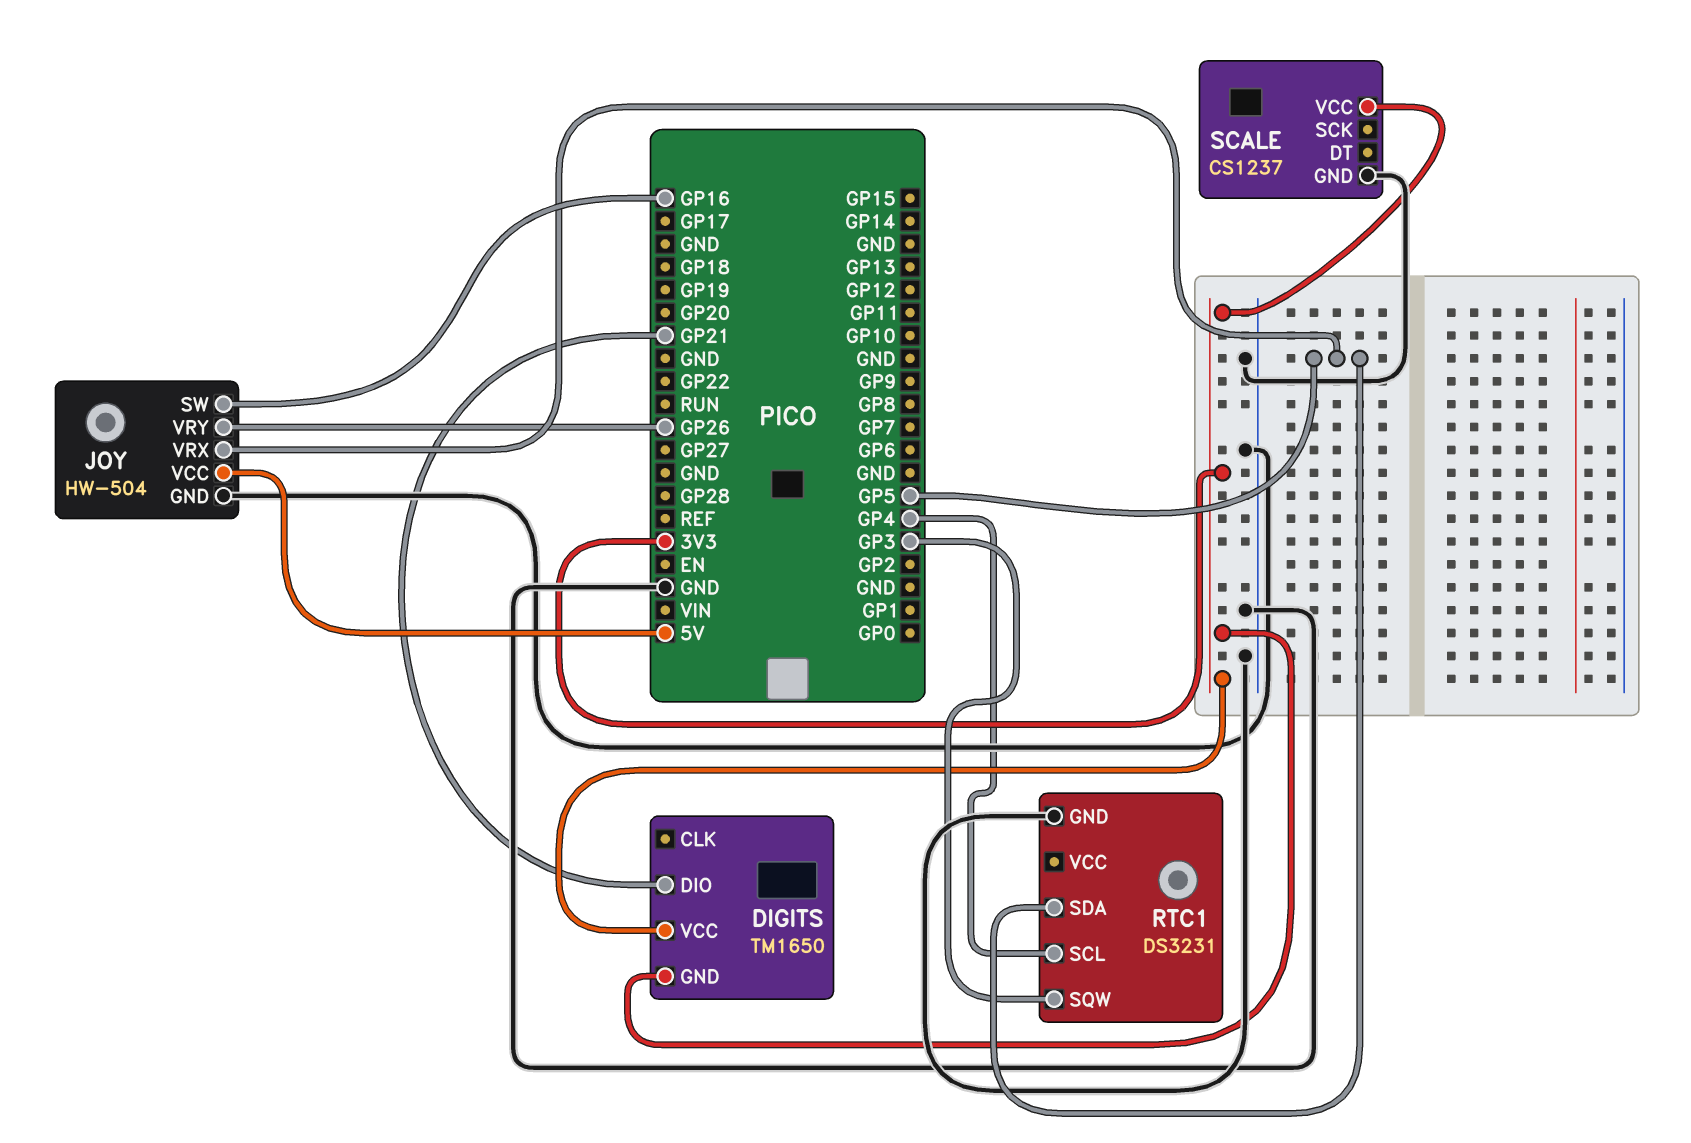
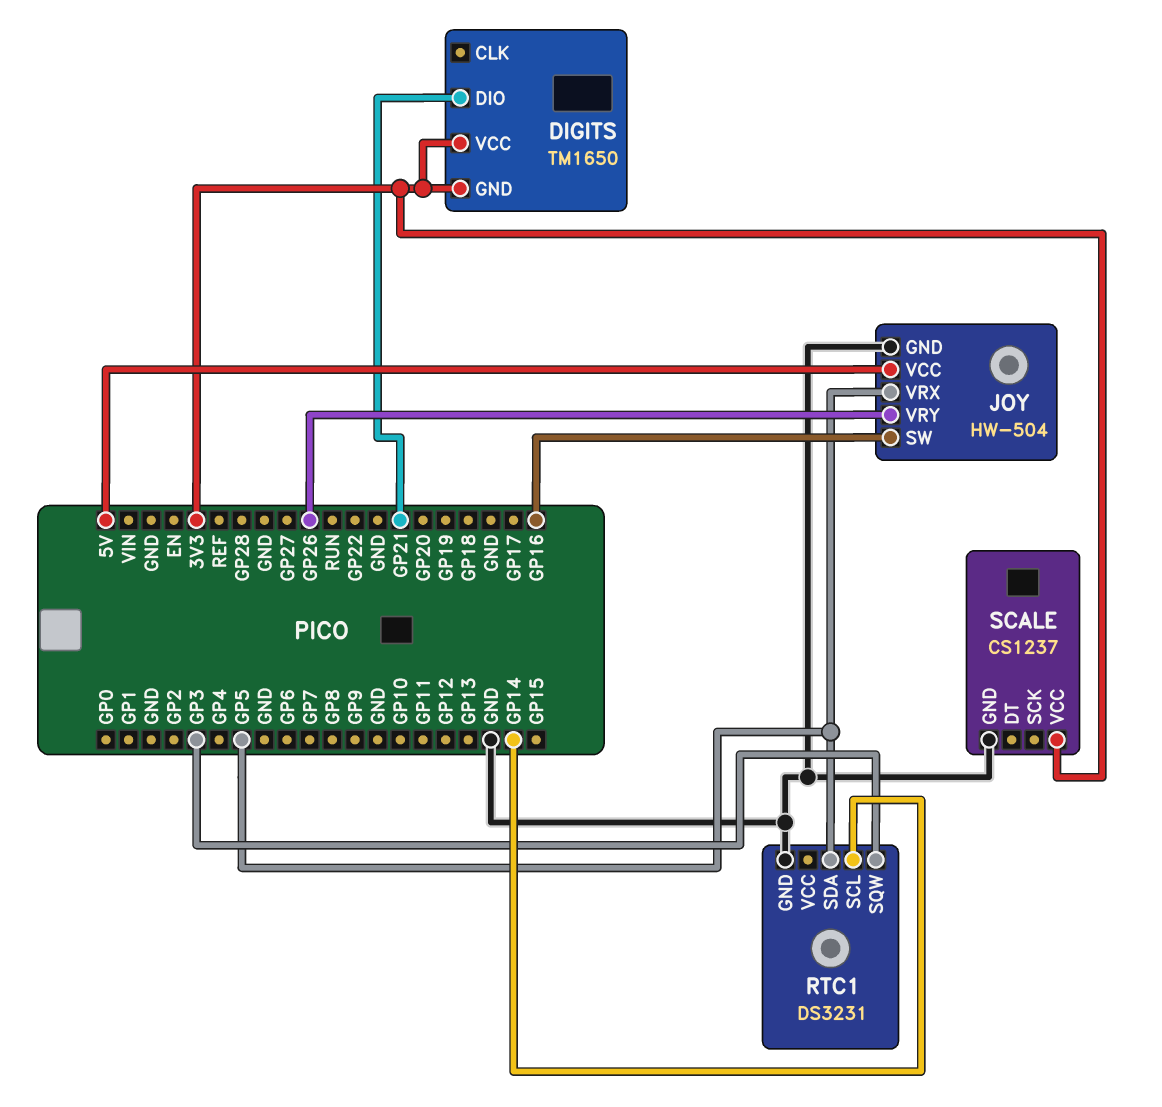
RTC1 pin SCL: GP4 -> GP14

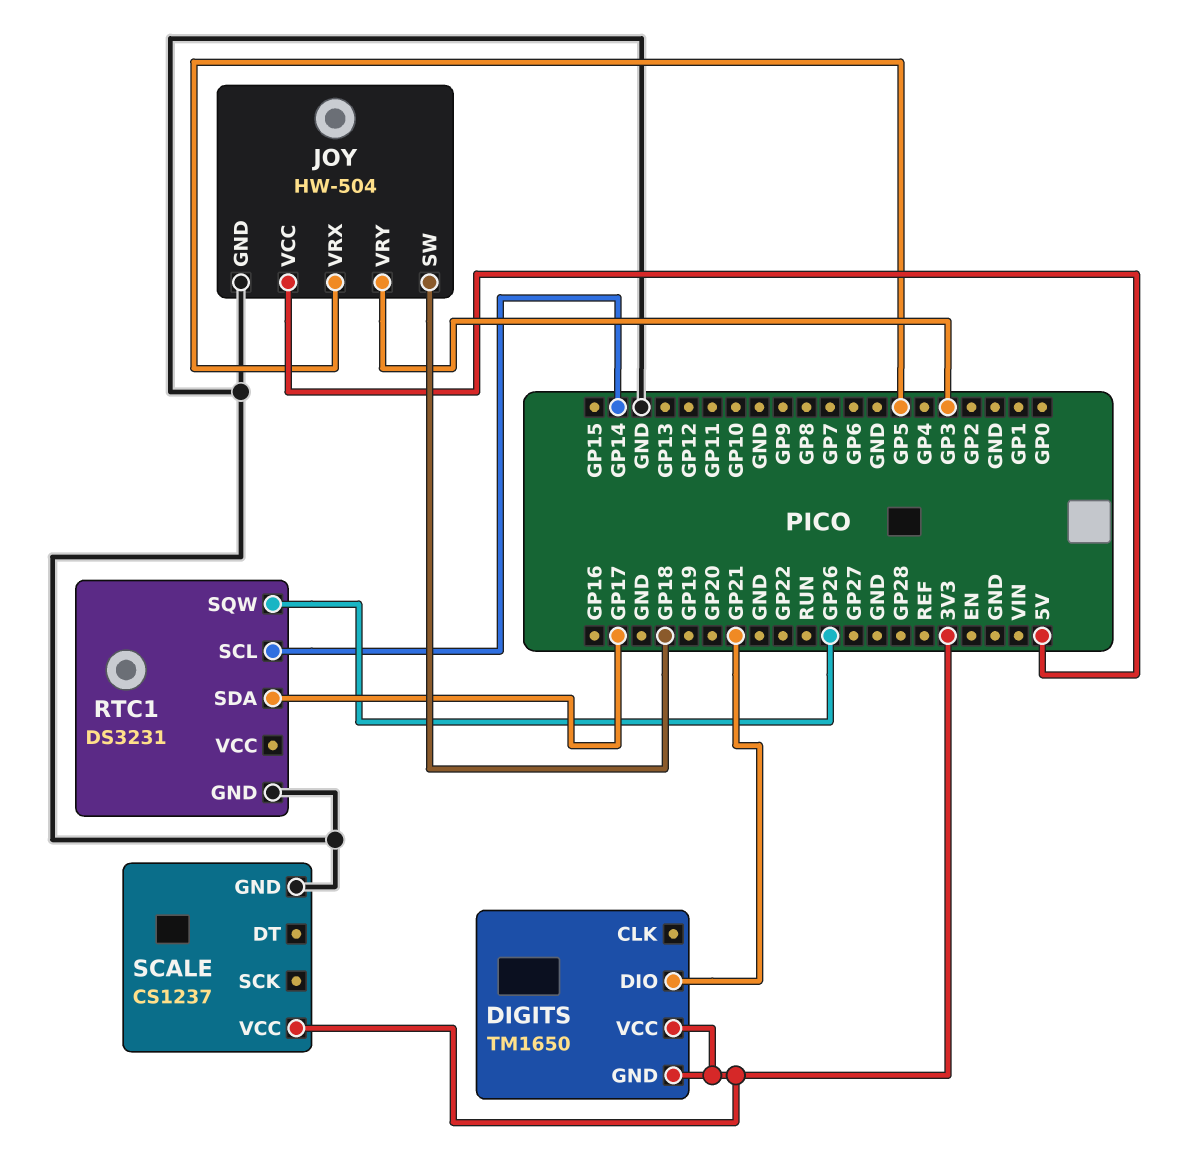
JOY pin SW: GP16 -> GP18
JOY pin VRY: GP26 -> GP3
RTC1 pin SDA: GP5 -> GP17
RTC1 pin SQW: GP3 -> GP26

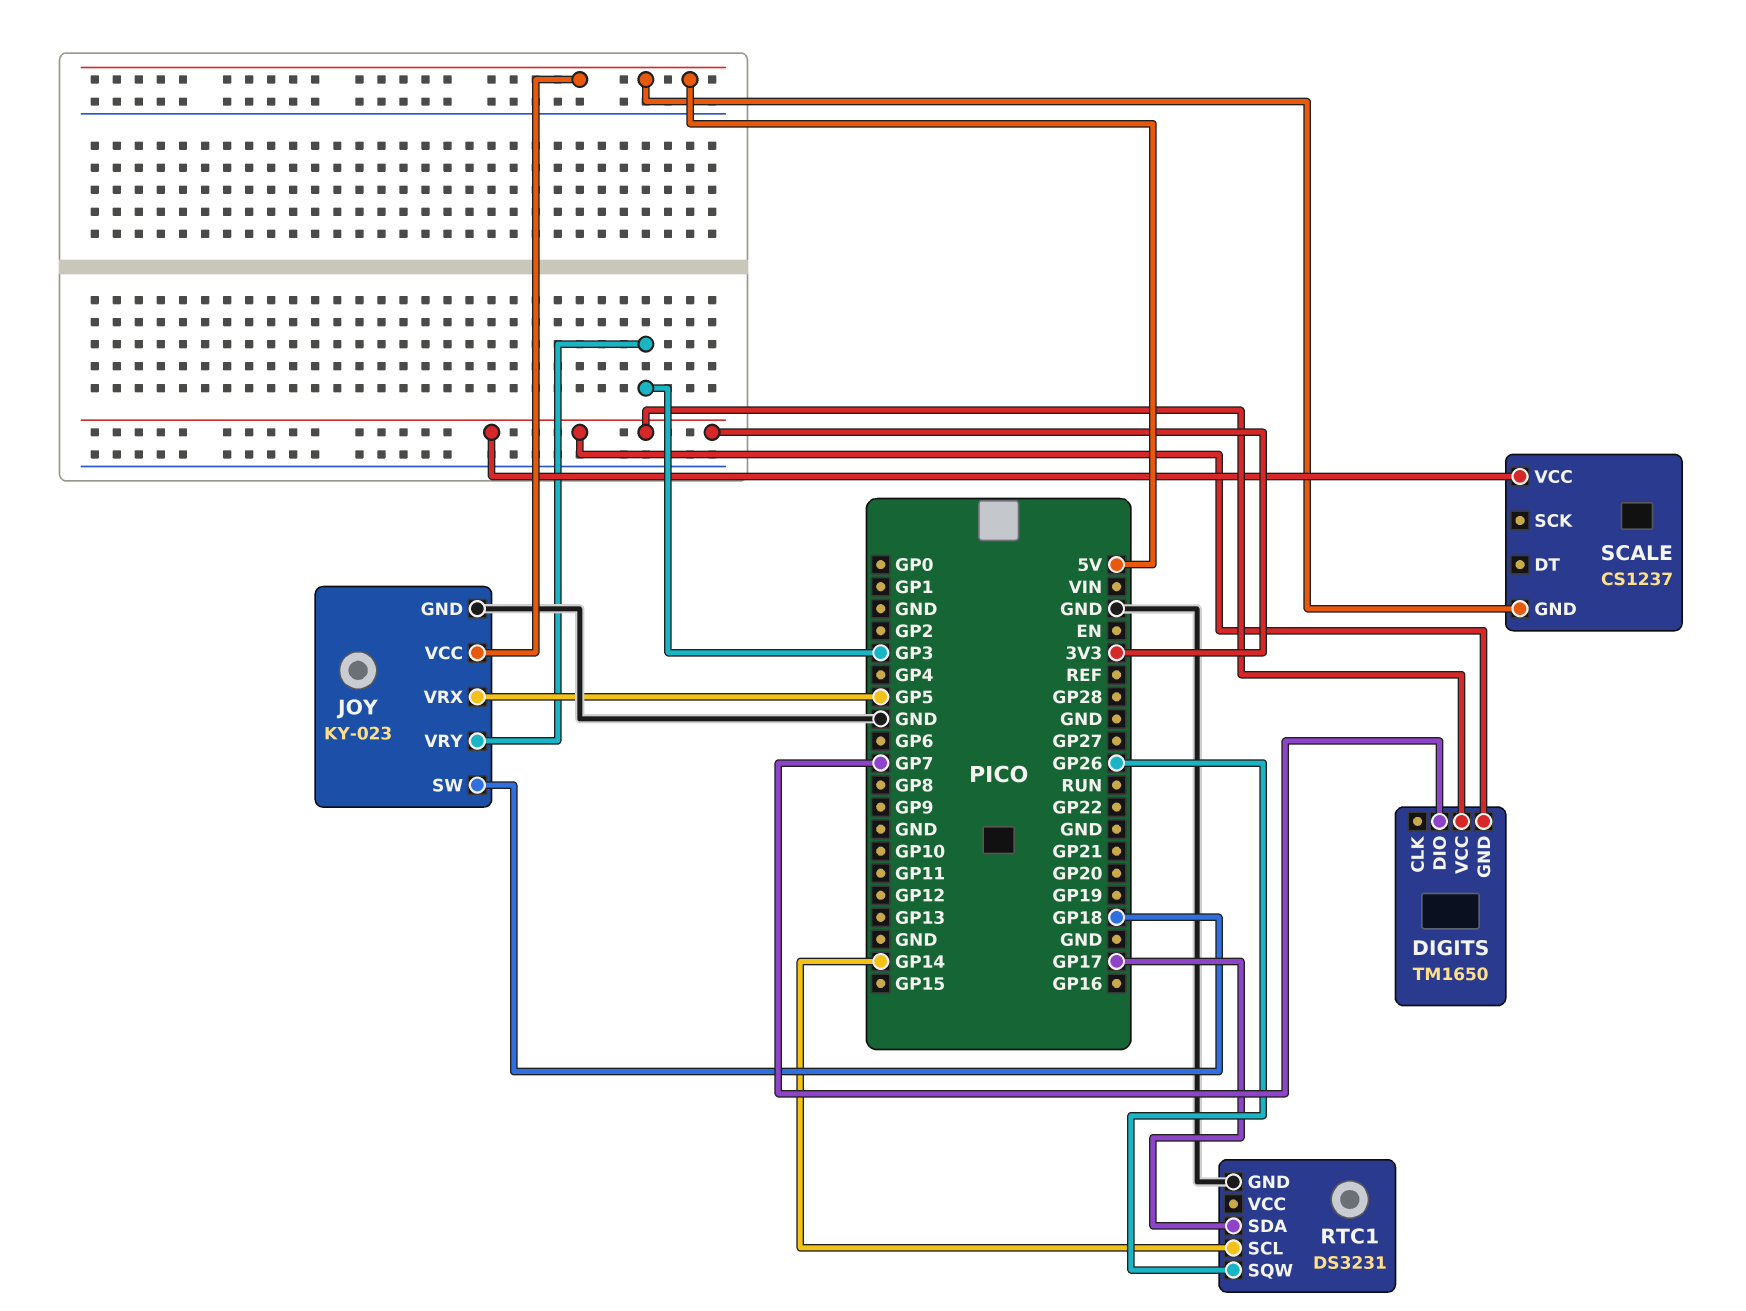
DIGITS pin DIO: GP21 -> GP7
JOY: HW-504 -> KY-023
SCALE pin GND: GND -> 5V

